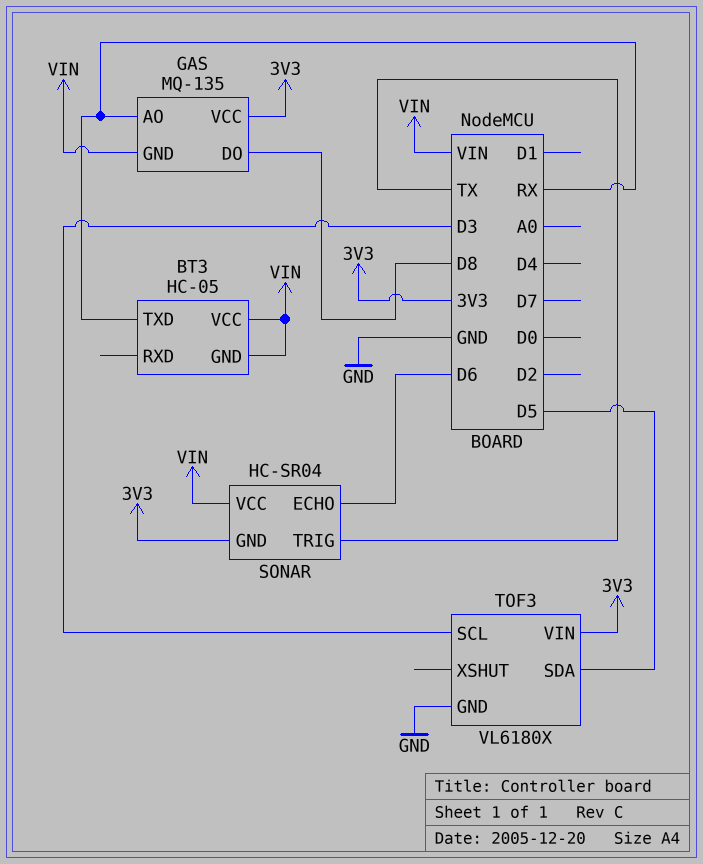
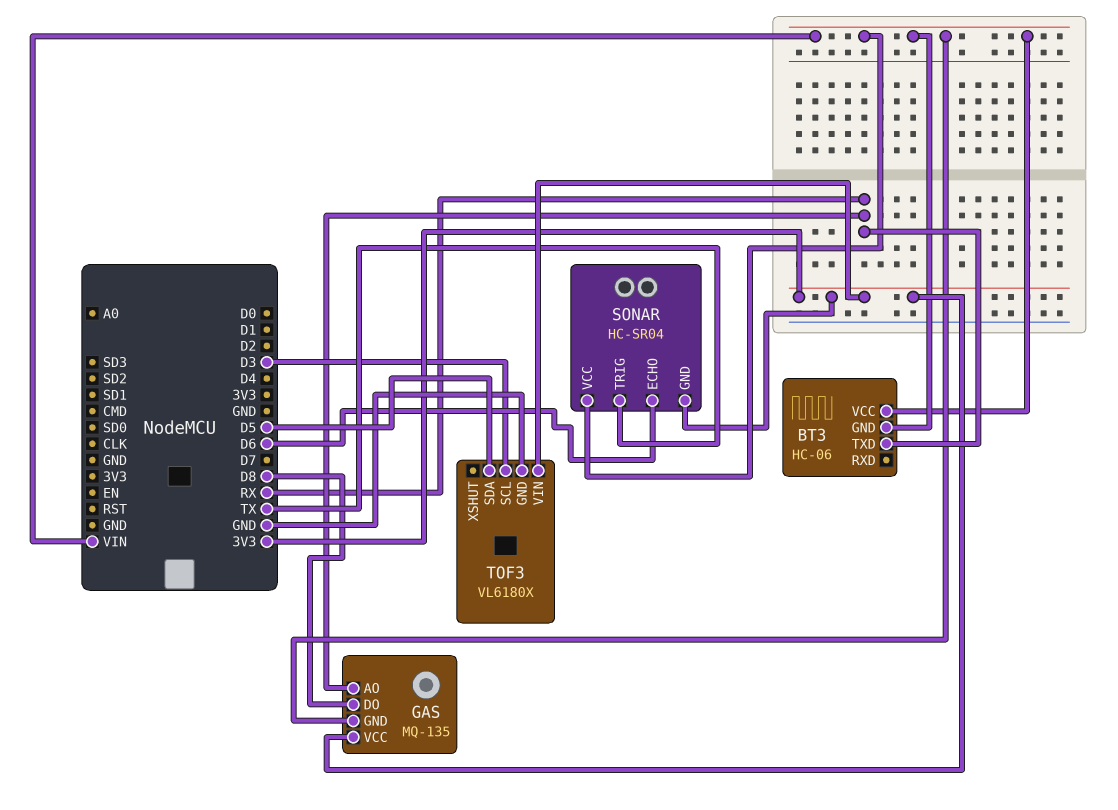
BT3: HC-05 -> HC-06

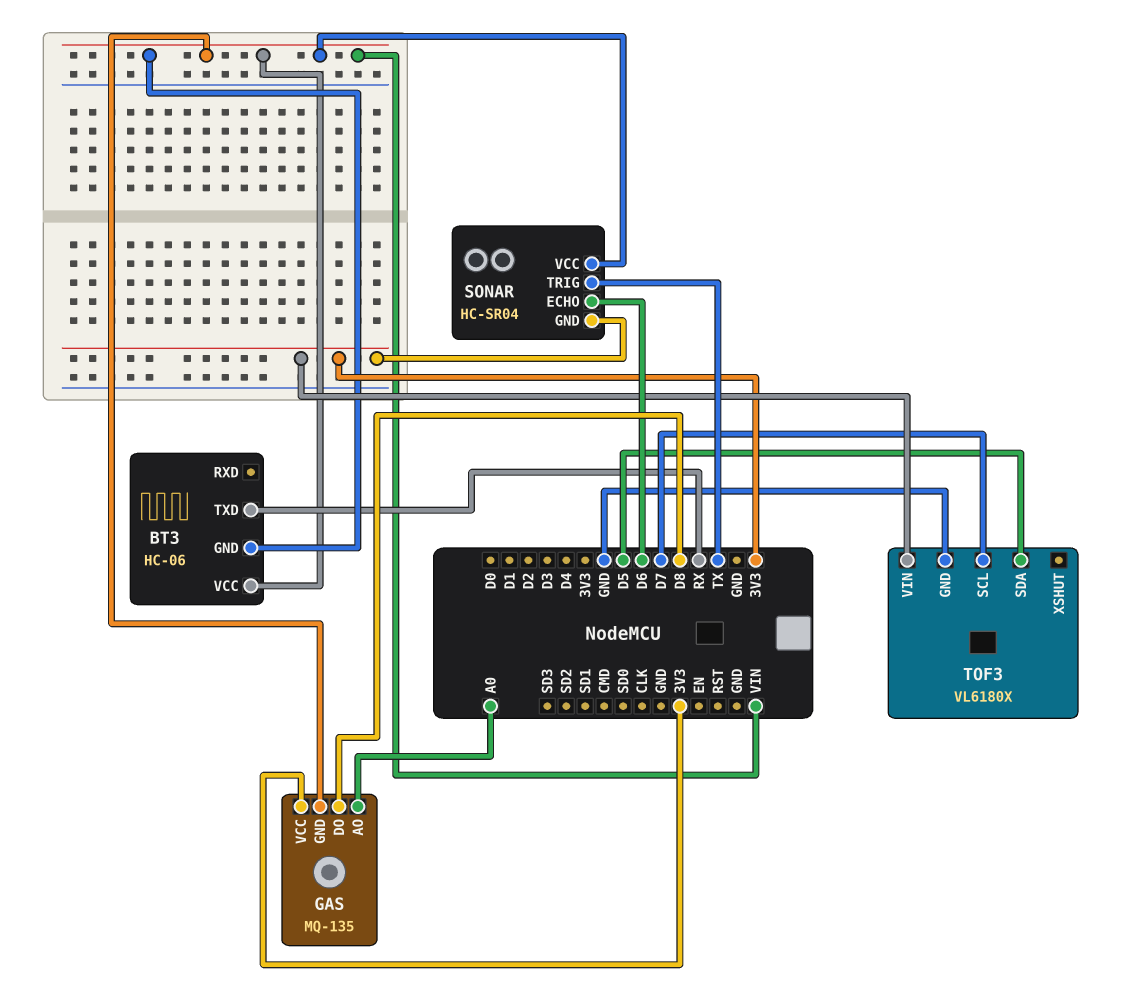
GAS pin AO: RX -> A0
TOF3 pin SCL: D3 -> D7

